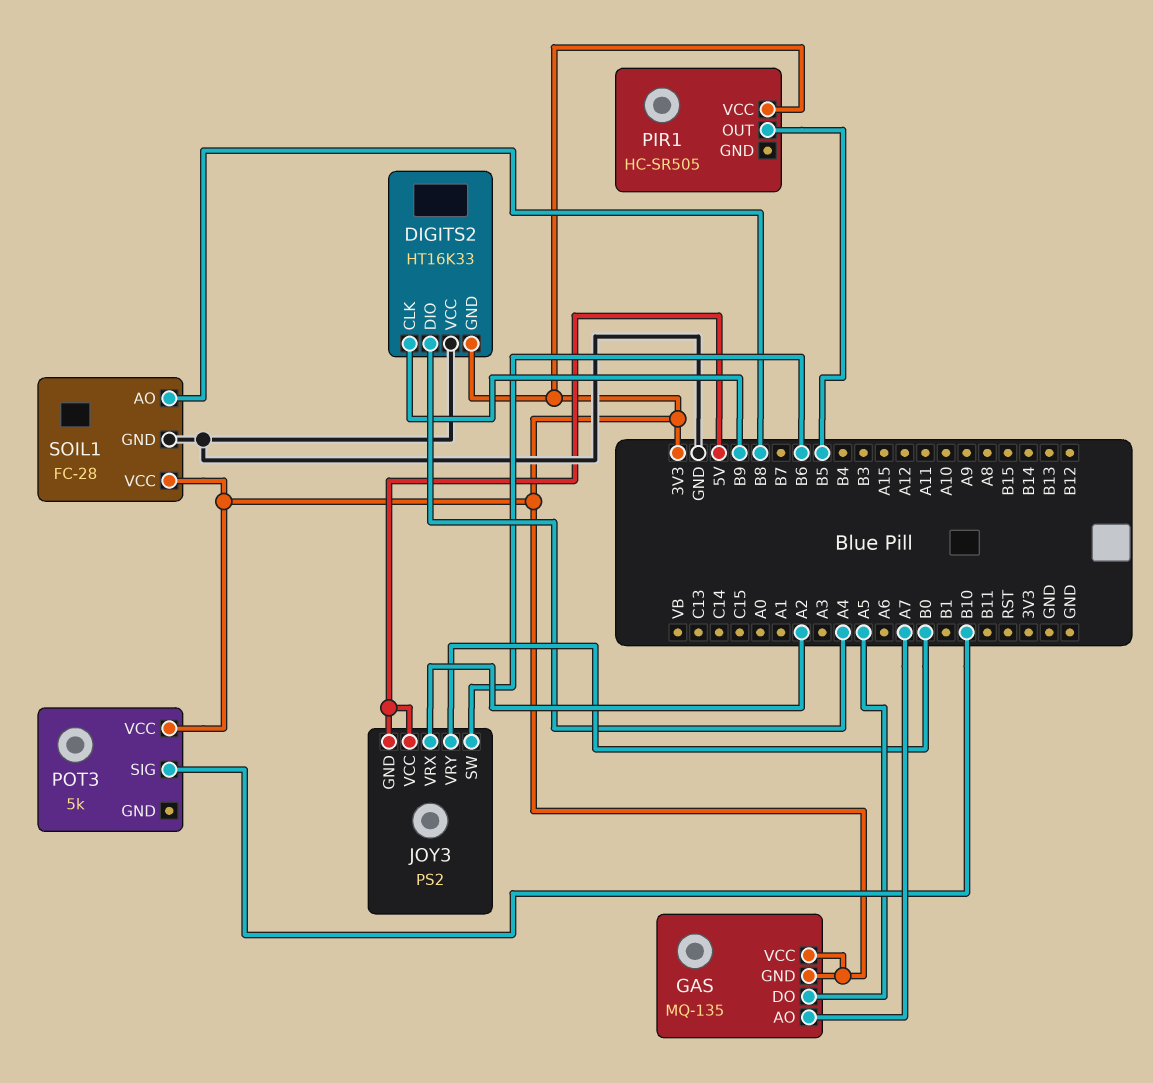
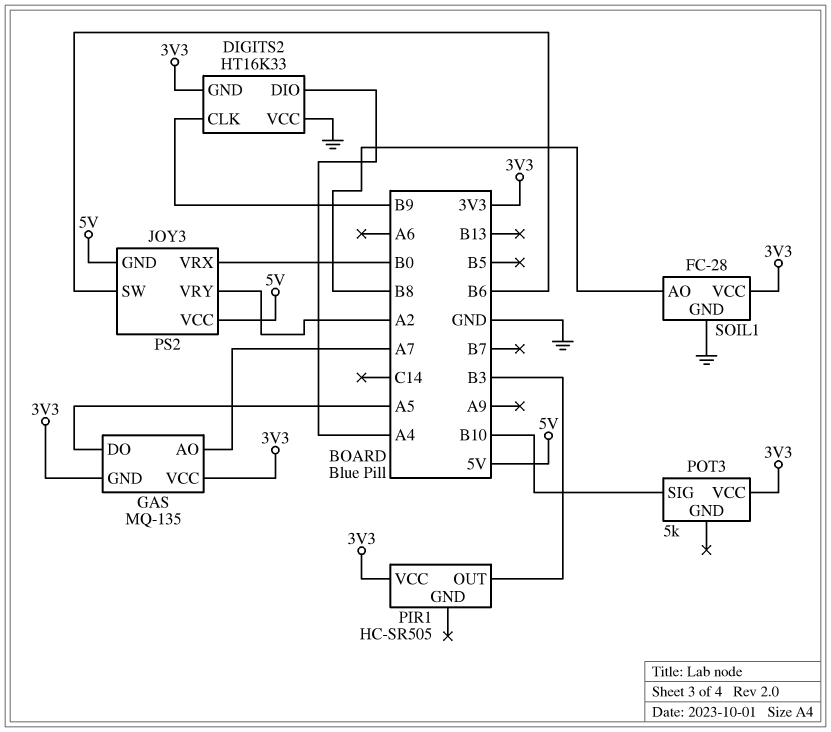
JOY3 pin VRX: A2 -> B0
JOY3 pin VRY: B0 -> A2
PIR1 pin OUT: B5 -> B3

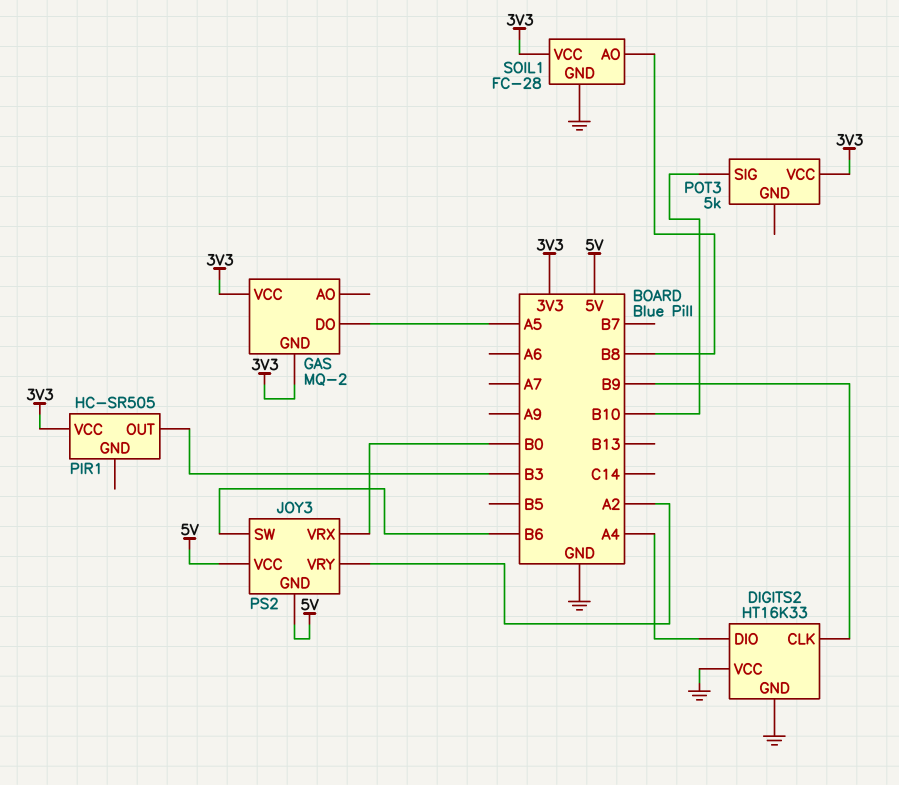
DIGITS2 pin GND: 3V3 -> GND
GAS: MQ-135 -> MQ-2
GAS pin AO: A7 -> none

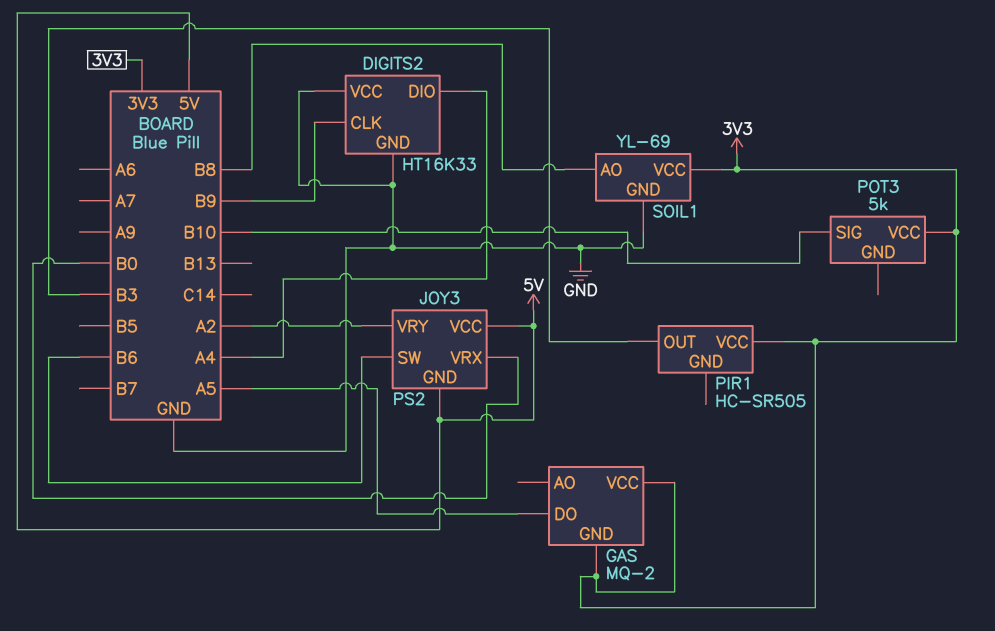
SOIL1: FC-28 -> YL-69

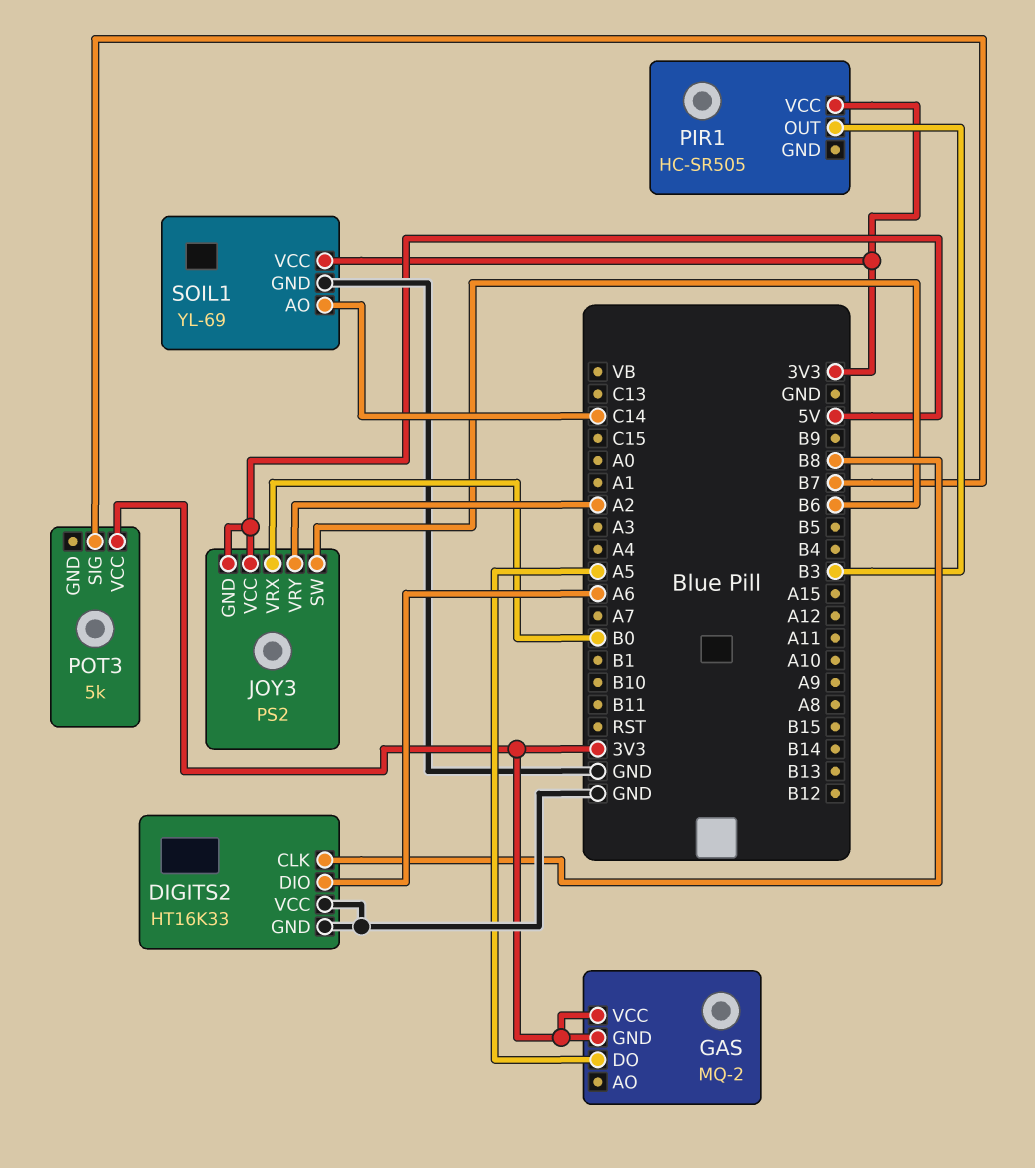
DIGITS2 pin CLK: B9 -> B8
DIGITS2 pin DIO: A4 -> A6
POT3 pin SIG: B10 -> B7
SOIL1 pin AO: B8 -> C14

